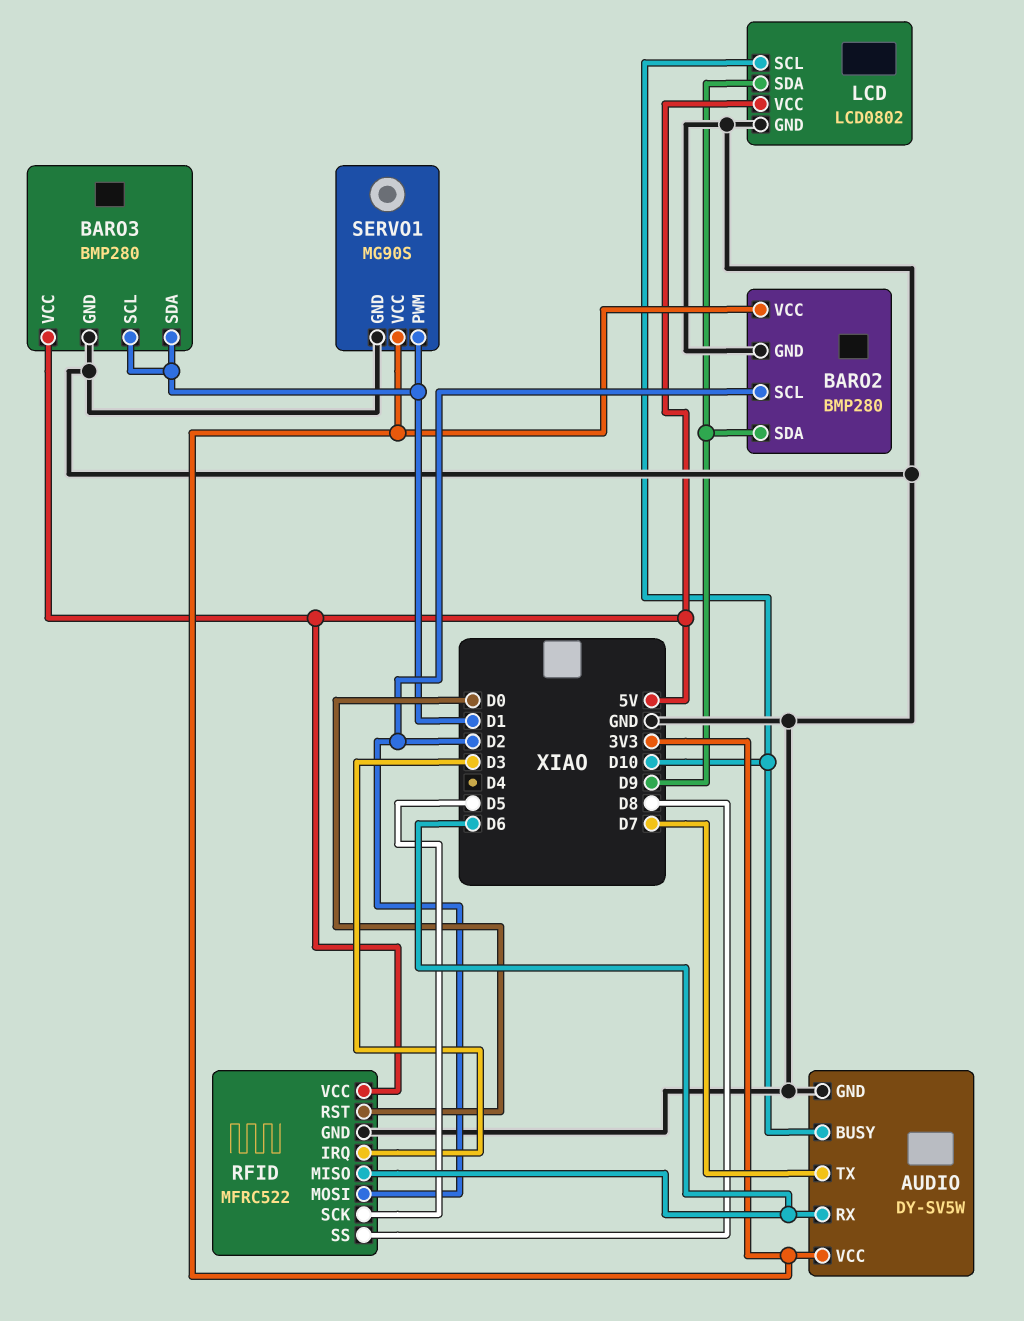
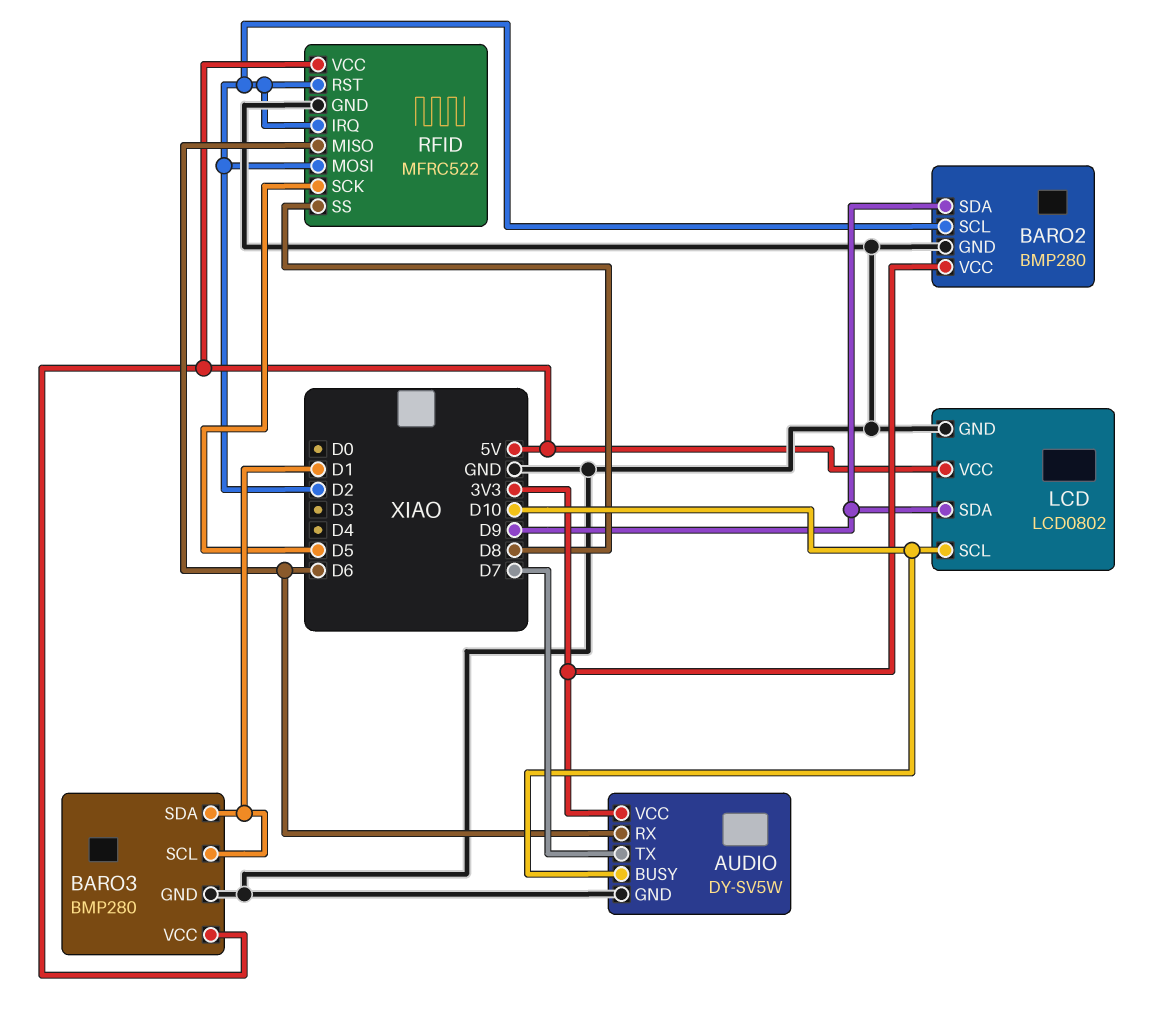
RFID pin IRQ: D3 -> D2
RFID pin RST: D0 -> D2
SERVO1: MG90S -> none
SERVO1 pin GND: GND -> none
SERVO1 pin PWM: D1 -> none
SERVO1 pin VCC: 3V3 -> none

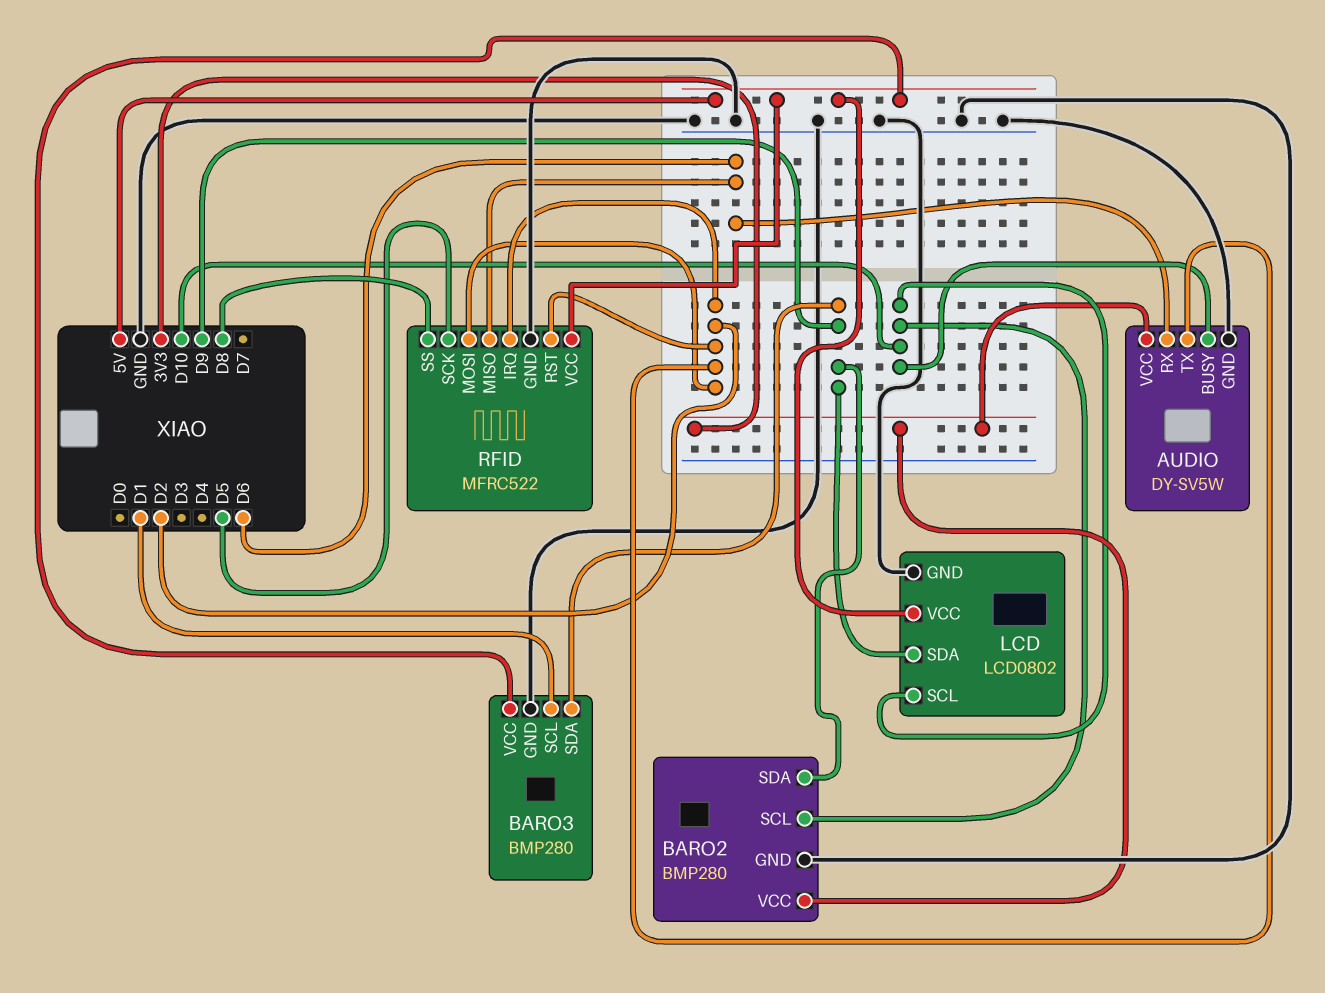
AUDIO pin TX: D7 -> D2
BARO2 pin SCL: D2 -> D10
BARO3 pin SDA: D1 -> D9

